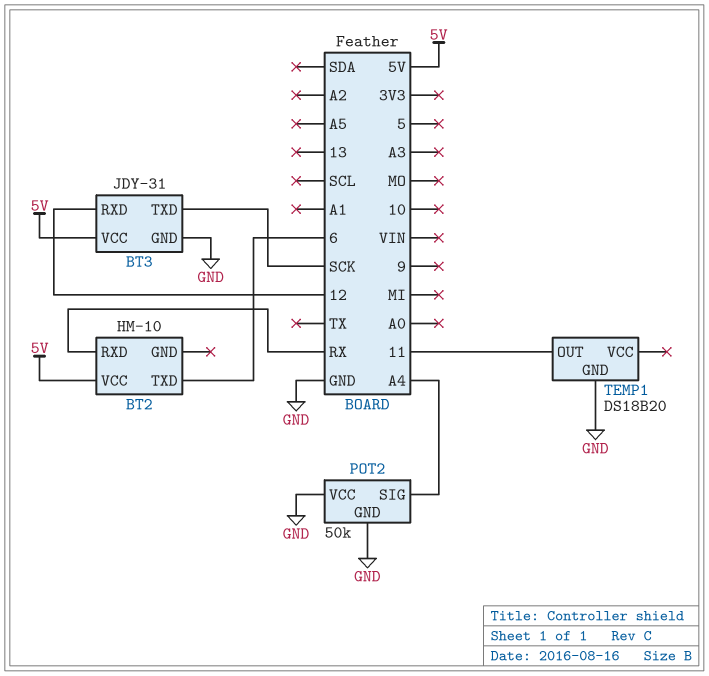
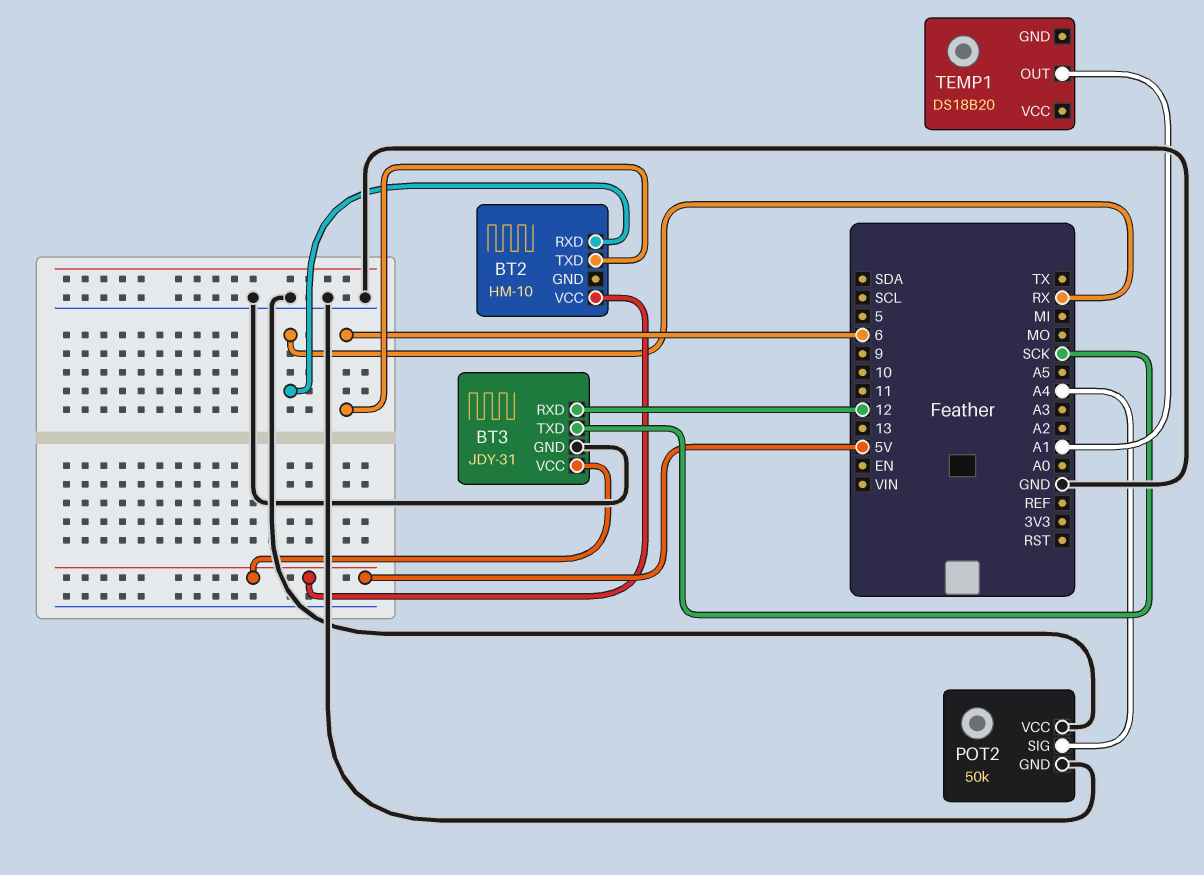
TEMP1 pin GND: GND -> none
TEMP1 pin OUT: 11 -> A1

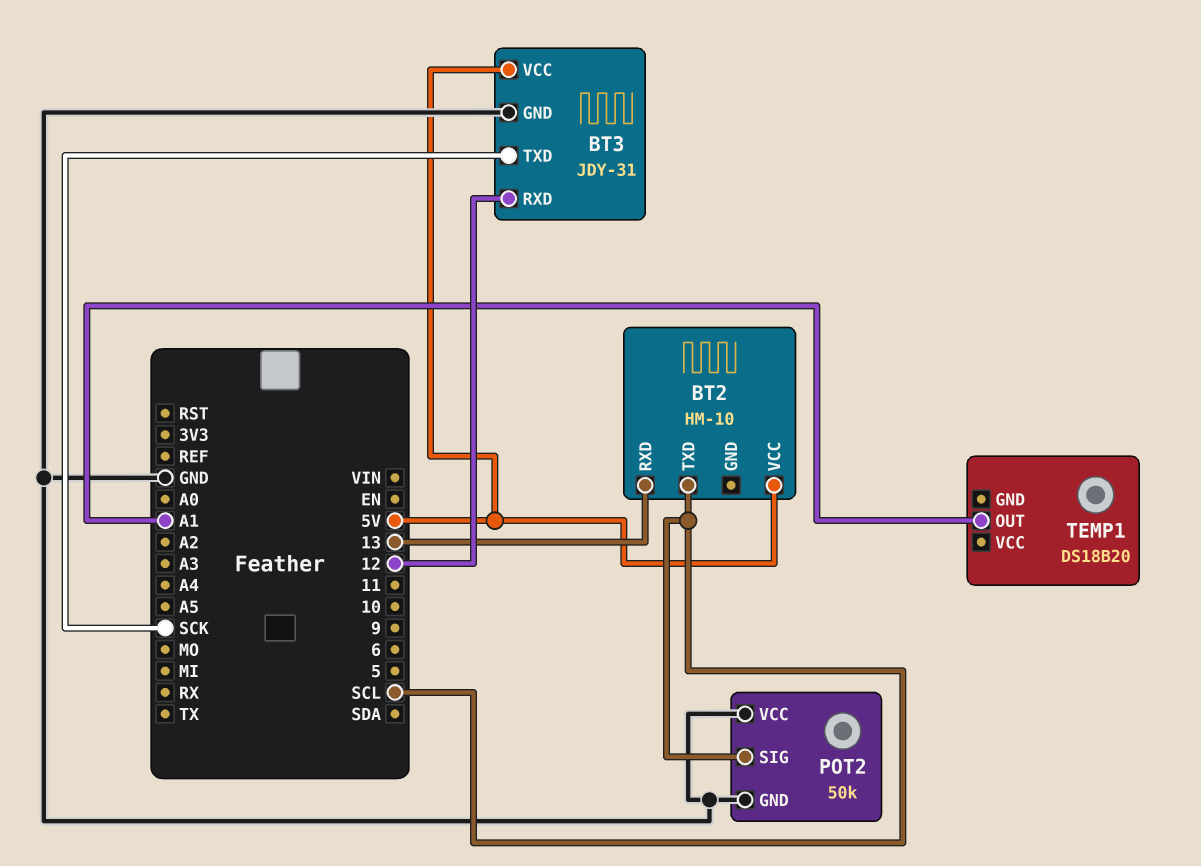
BT2 pin RXD: RX -> 13
BT2 pin TXD: 6 -> SCL
POT2 pin SIG: A4 -> SCL

